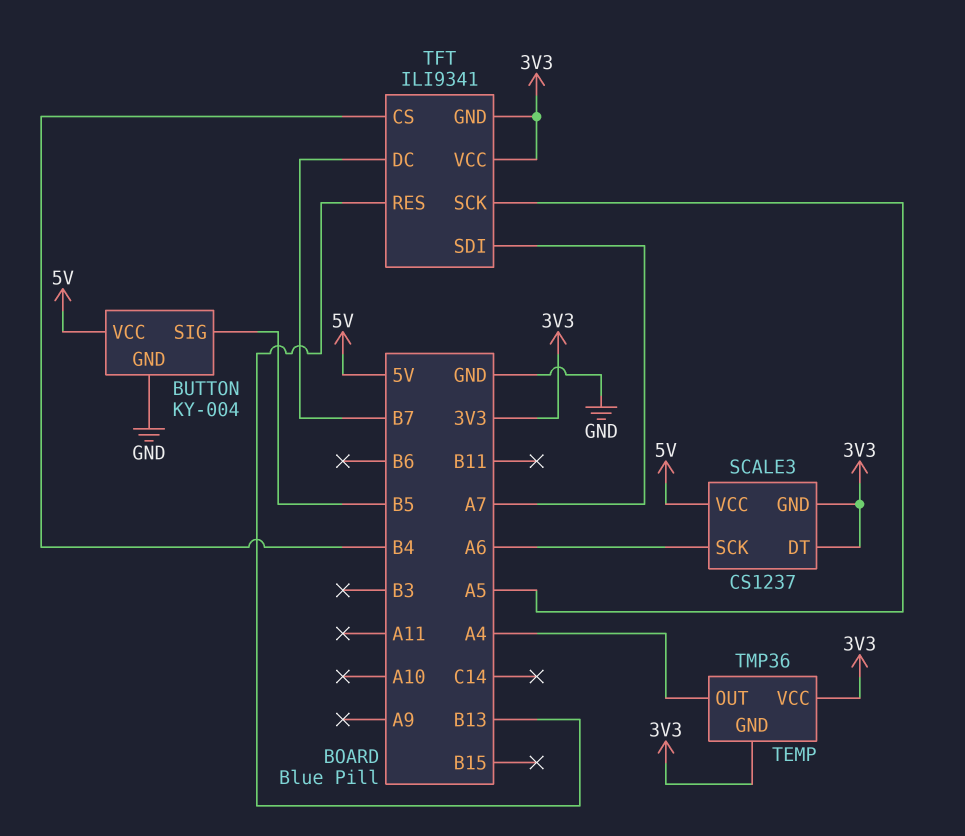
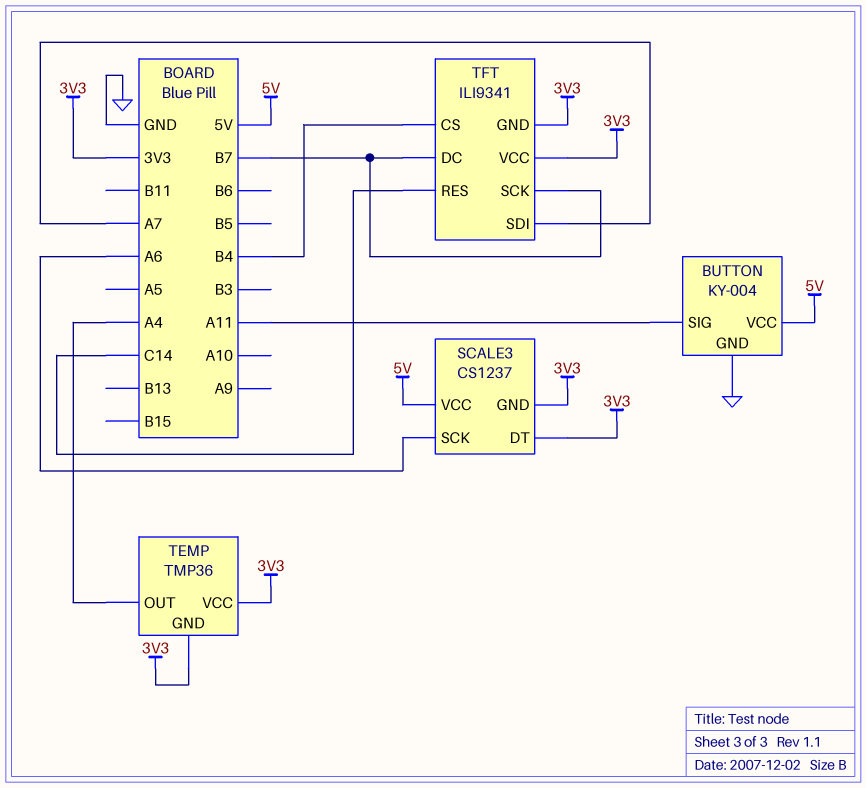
BUTTON pin SIG: B5 -> A11
TFT pin RES: B13 -> C14
TFT pin SCK: A5 -> B7

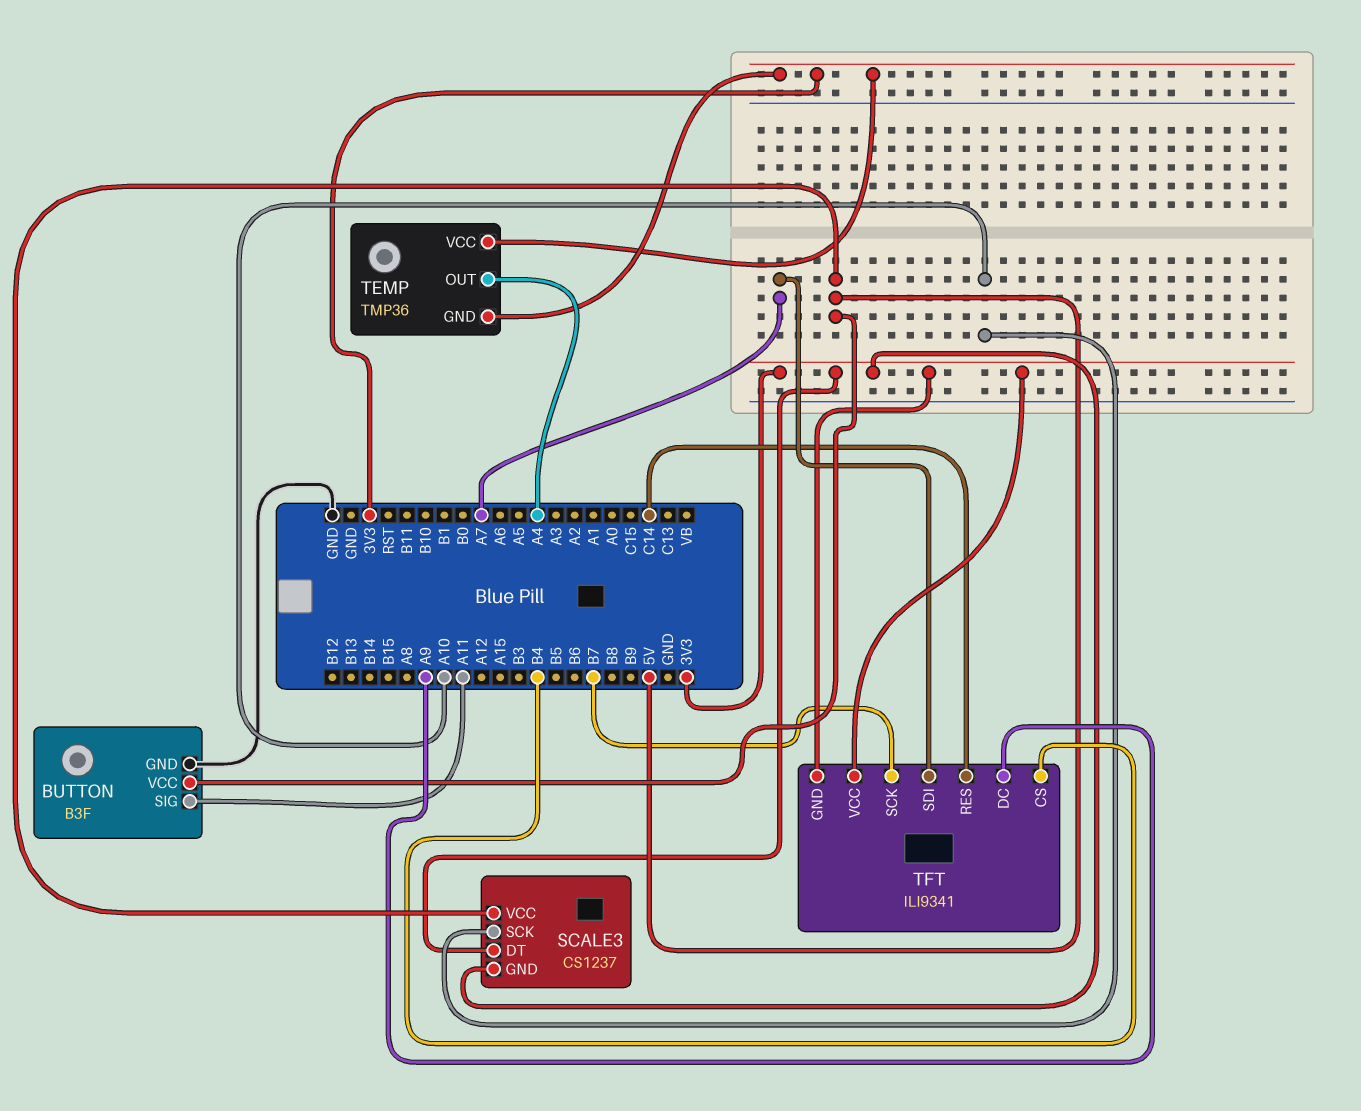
BUTTON: KY-004 -> B3F
SCALE3 pin SCK: A6 -> A10
TFT pin DC: B7 -> A9

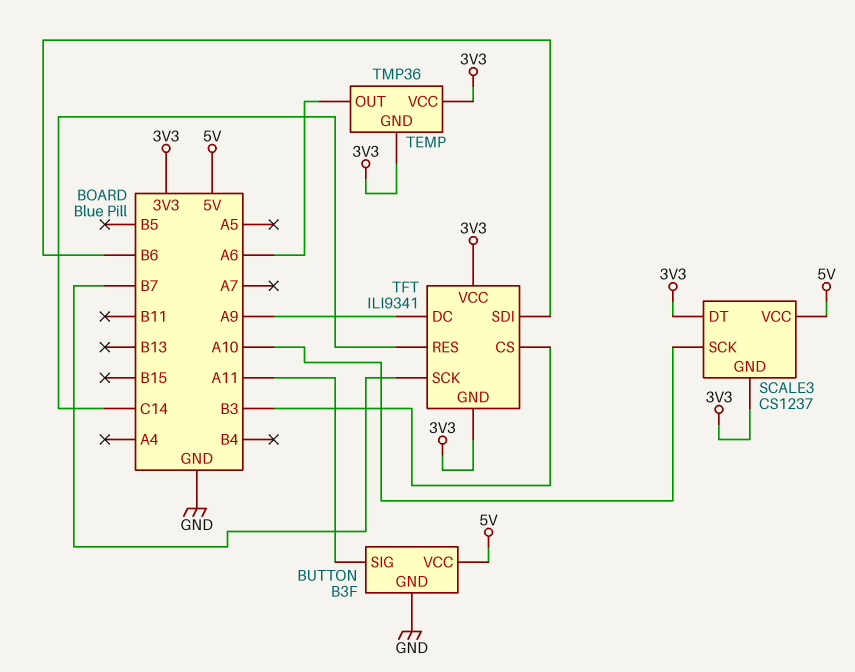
TEMP pin OUT: A4 -> A6
TFT pin CS: B4 -> B3
TFT pin SDI: A7 -> B6

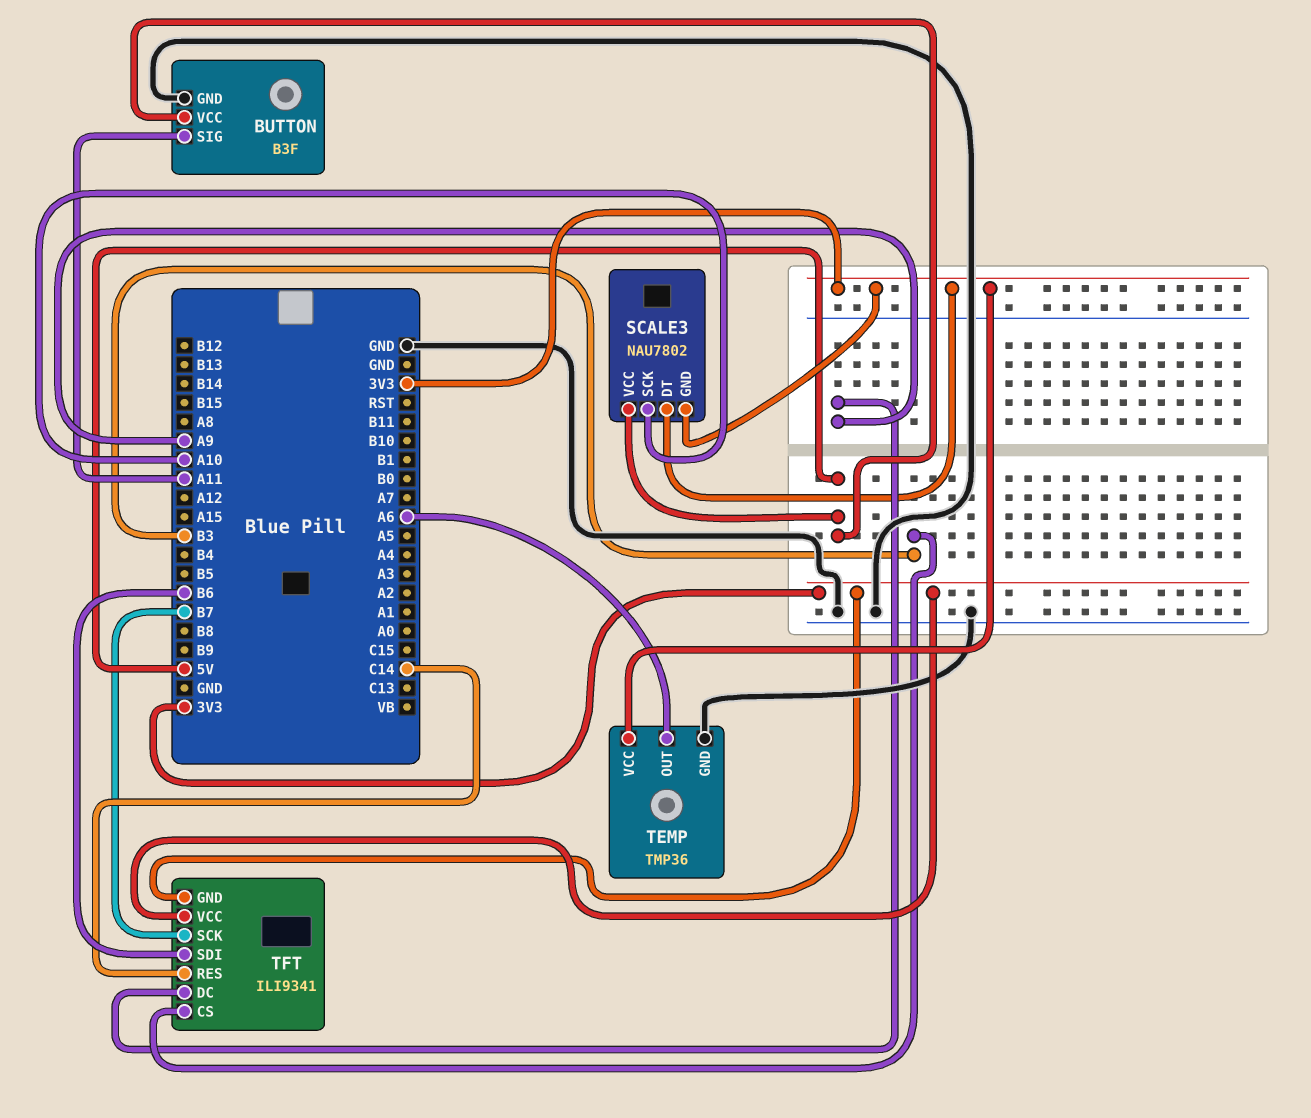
SCALE3: CS1237 -> NAU7802
TEMP pin GND: 3V3 -> GND

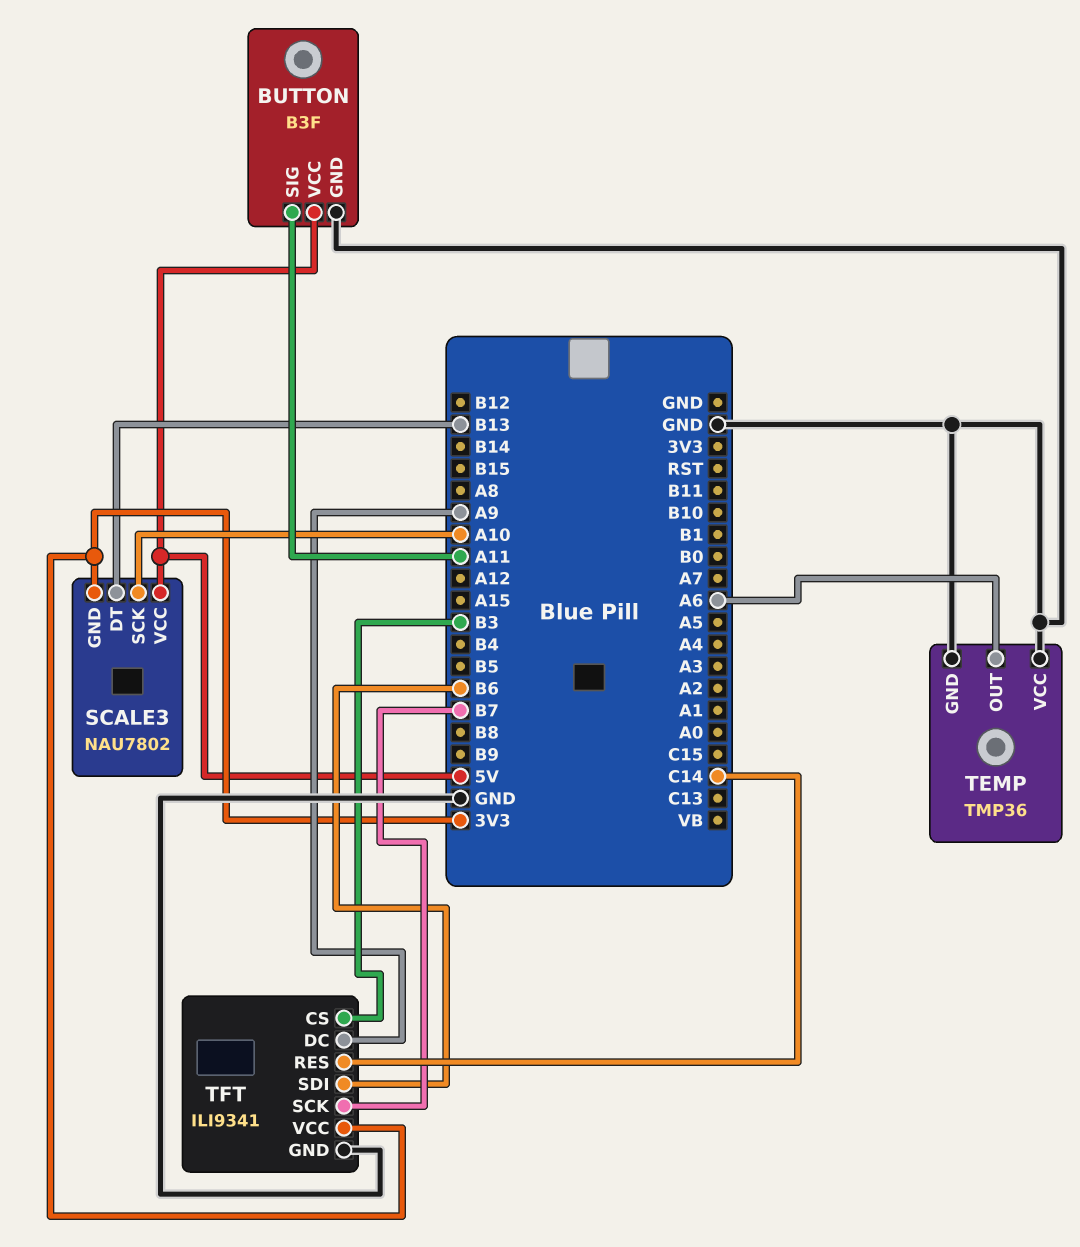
SCALE3 pin DT: 3V3 -> B13
TEMP pin VCC: 3V3 -> GND
TFT pin GND: 3V3 -> GND

